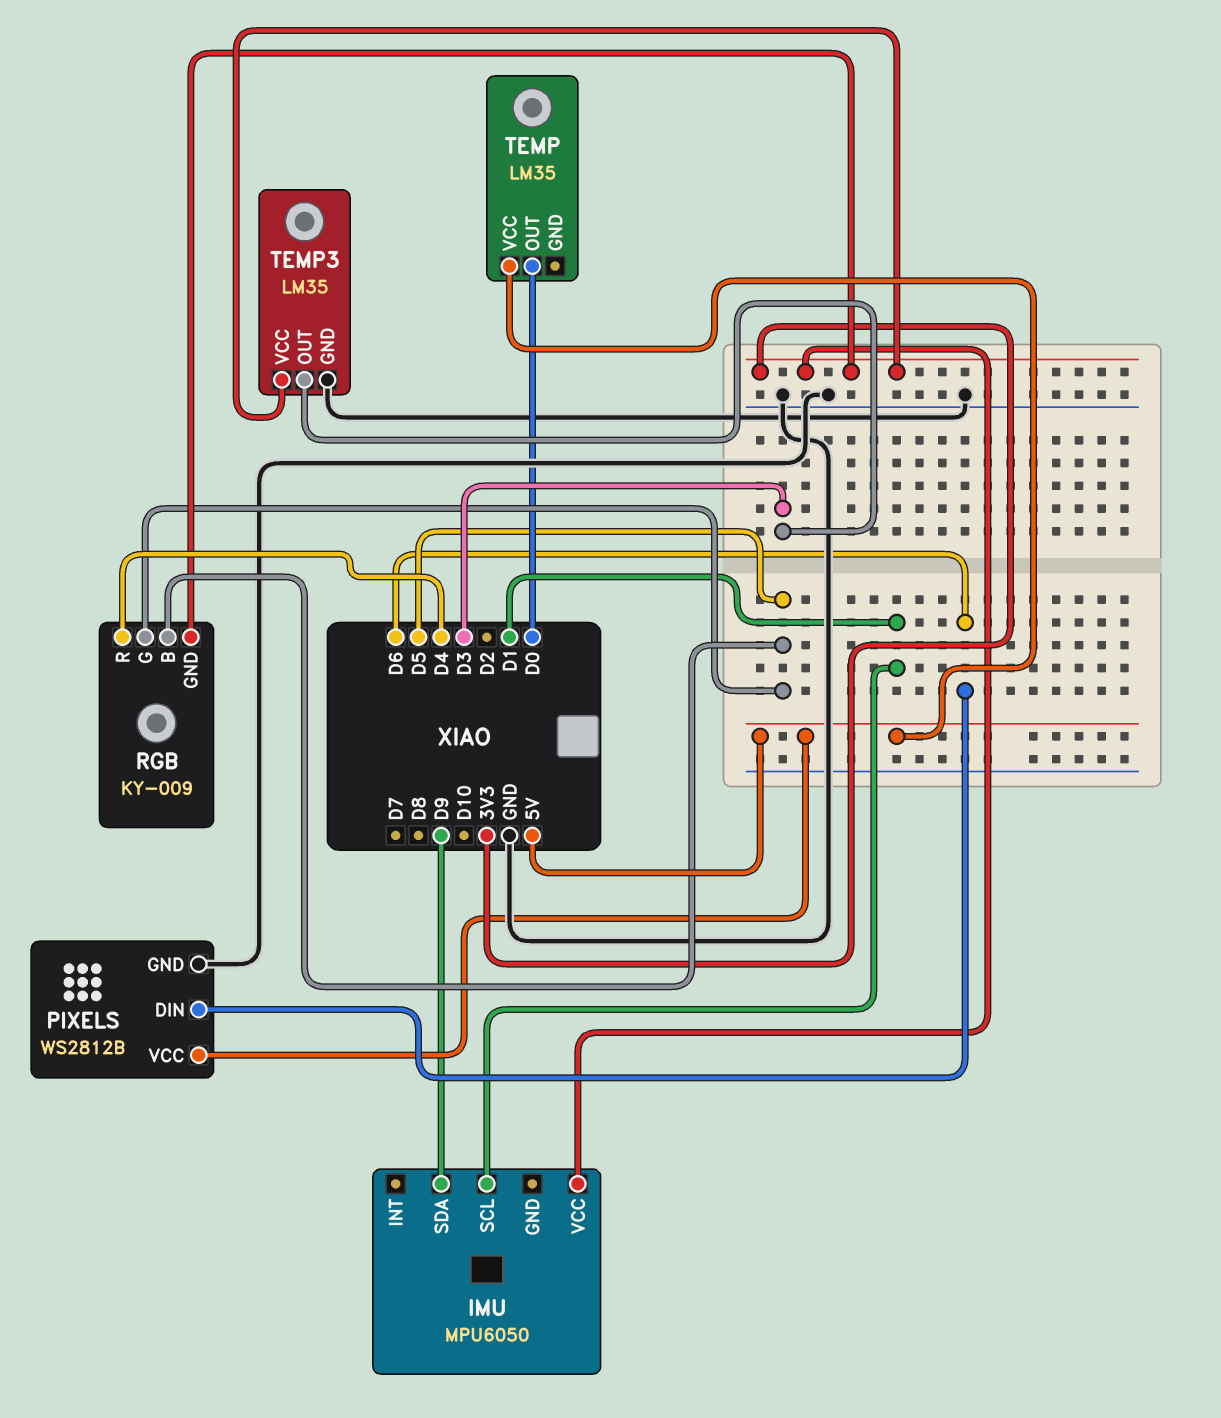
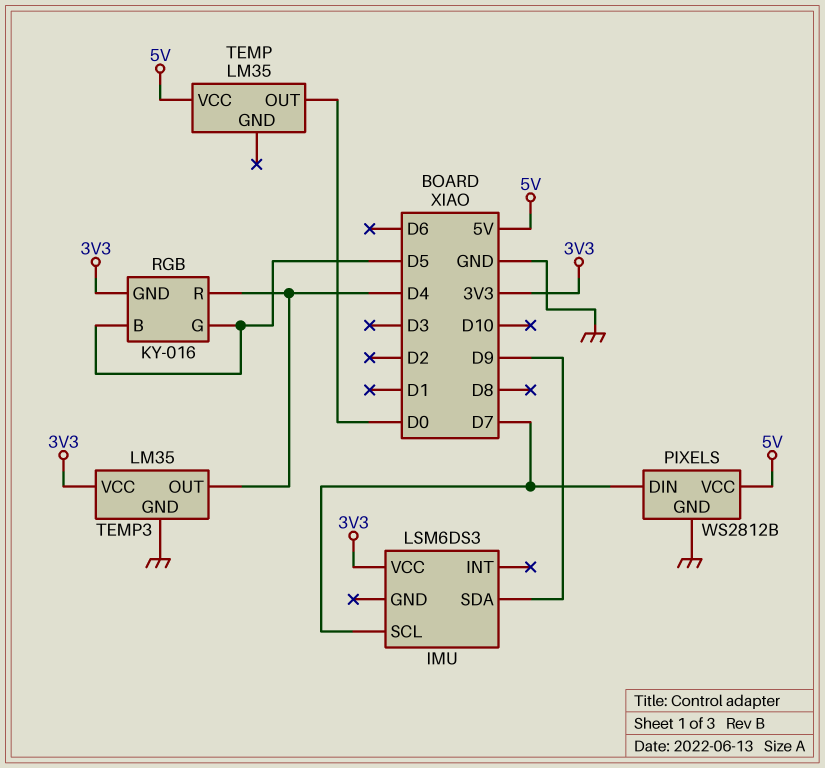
IMU: MPU6050 -> LSM6DS3
IMU pin SCL: D1 -> D7
PIXELS pin DIN: D6 -> D7
RGB: KY-009 -> KY-016
TEMP3 pin OUT: D3 -> D4

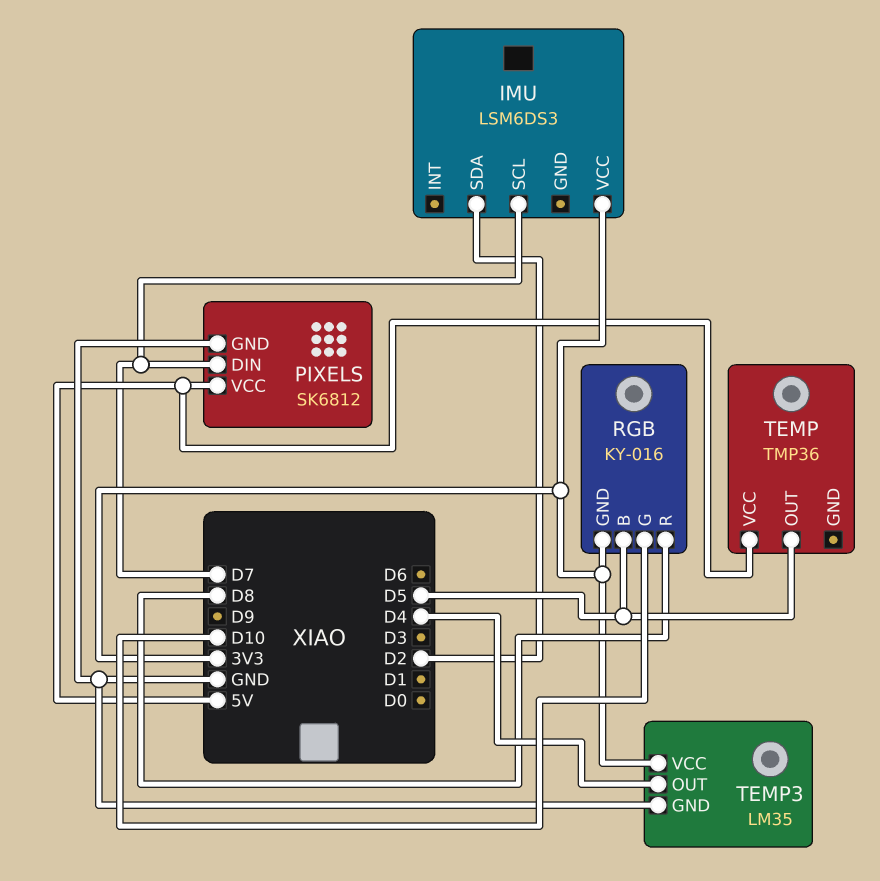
IMU pin SDA: D9 -> D2
PIXELS: WS2812B -> SK6812
RGB pin G: D5 -> D10
RGB pin R: D4 -> D8
TEMP: LM35 -> TMP36
TEMP pin OUT: D0 -> D5

